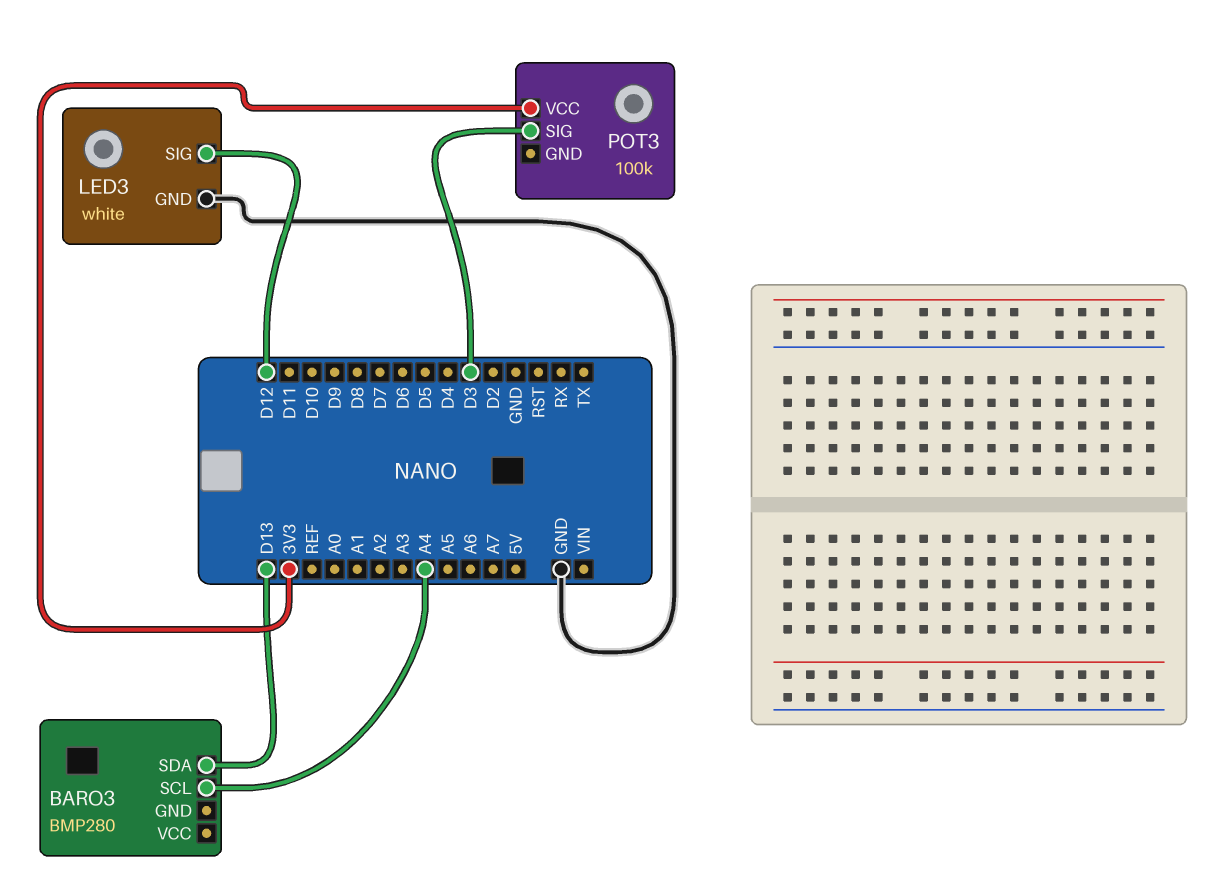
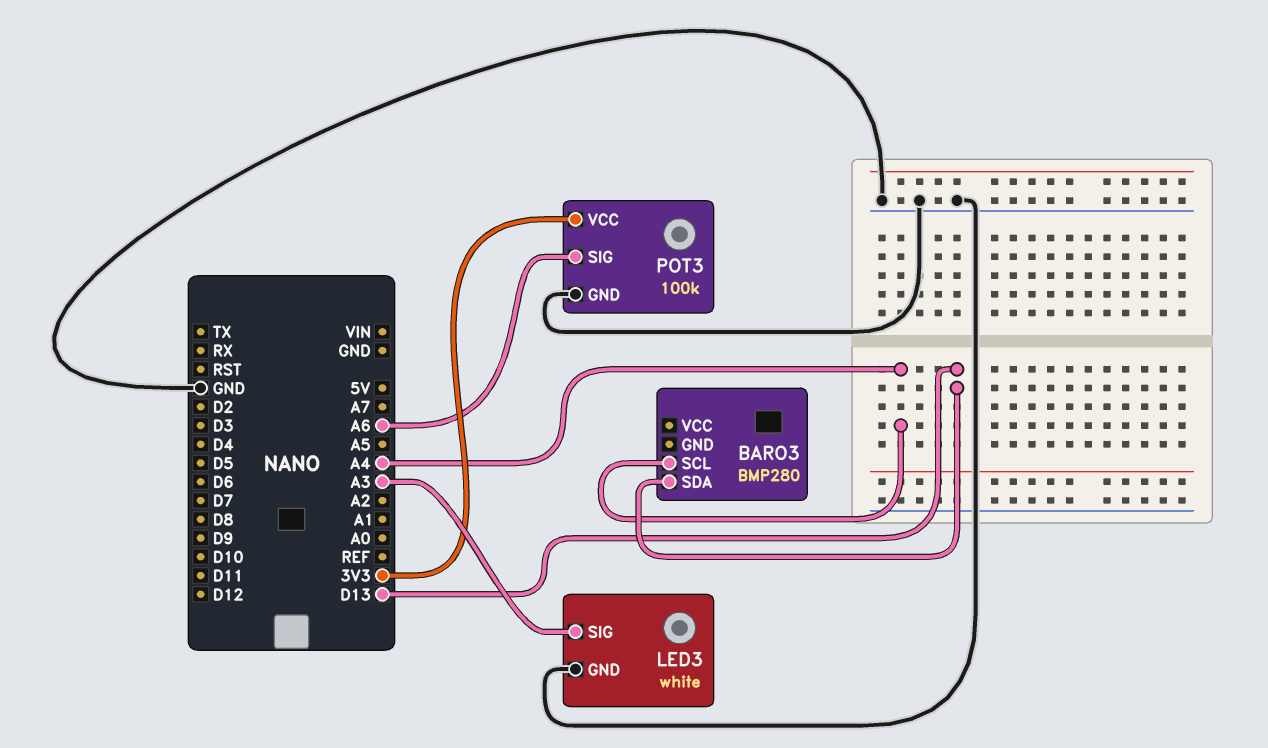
LED3 pin SIG: D12 -> A3
POT3 pin GND: none -> GND
POT3 pin SIG: D3 -> A6

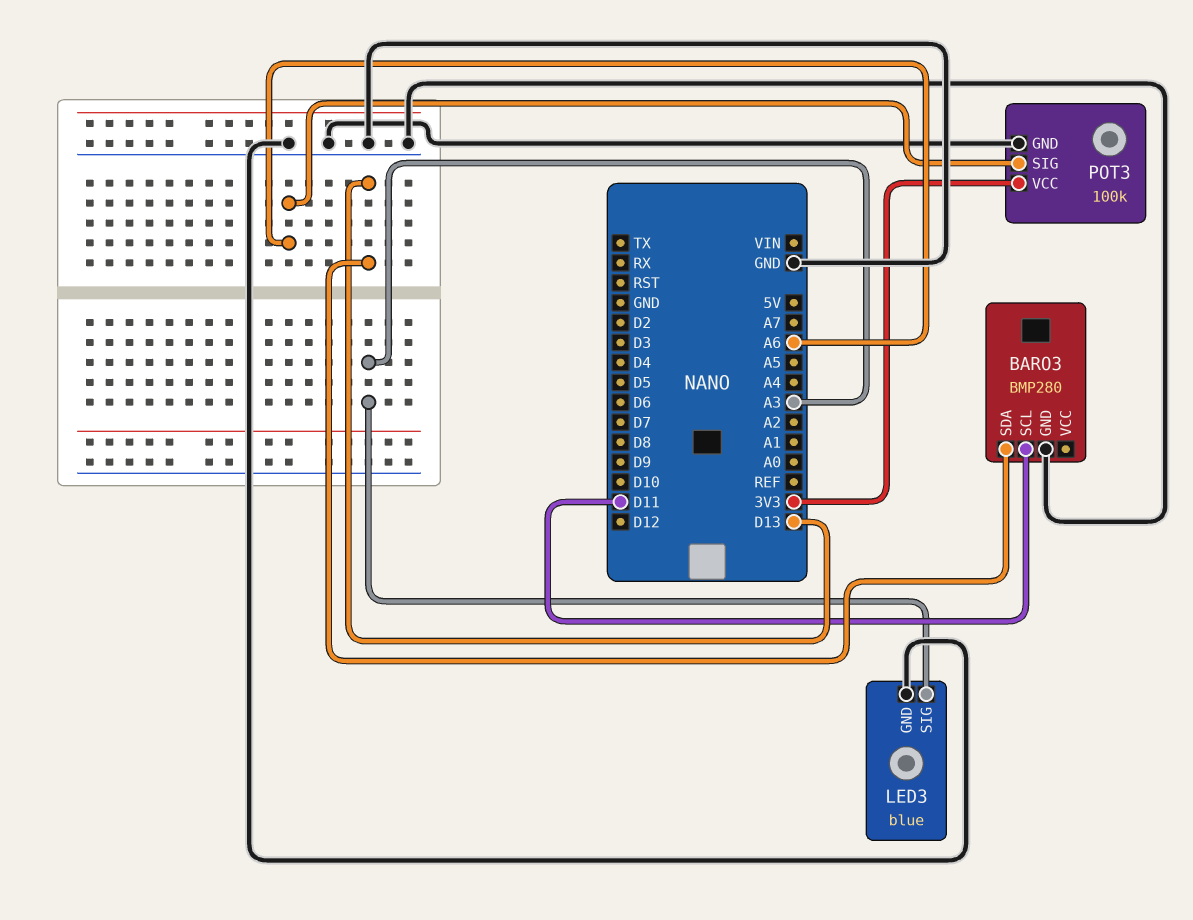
BARO3 pin GND: none -> GND
BARO3 pin SCL: A4 -> D11
LED3: white -> blue

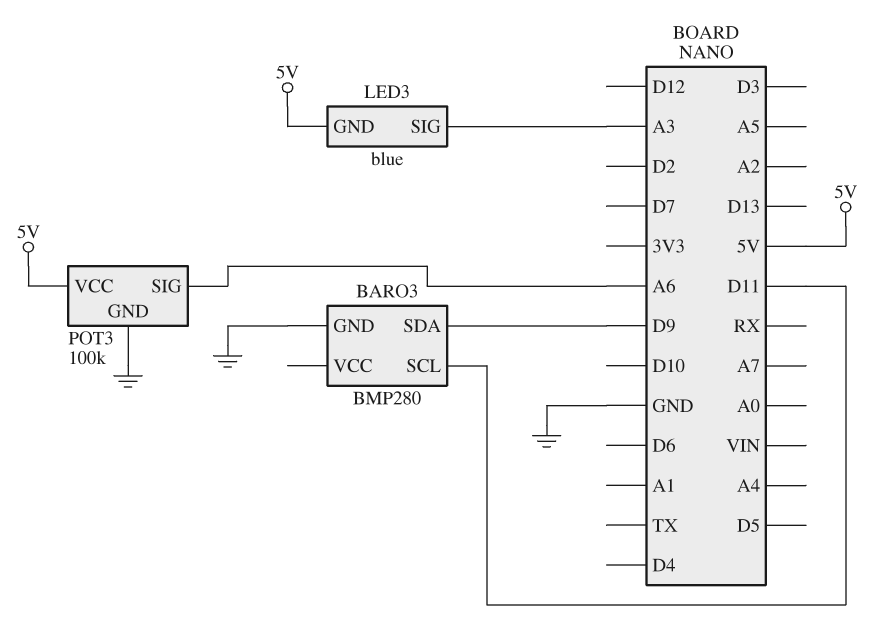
BARO3 pin SDA: D13 -> D9
LED3 pin GND: GND -> 5V
POT3 pin VCC: 3V3 -> 5V

